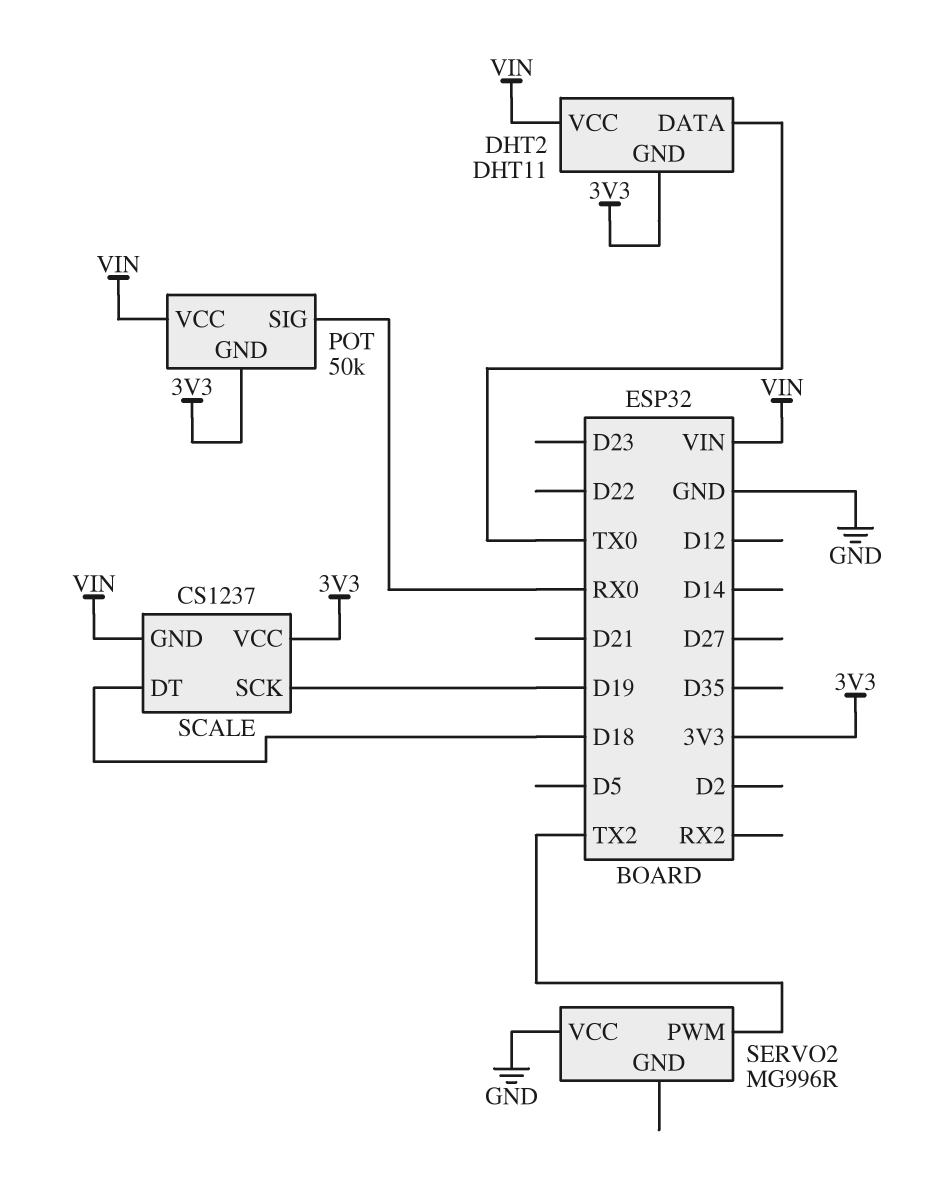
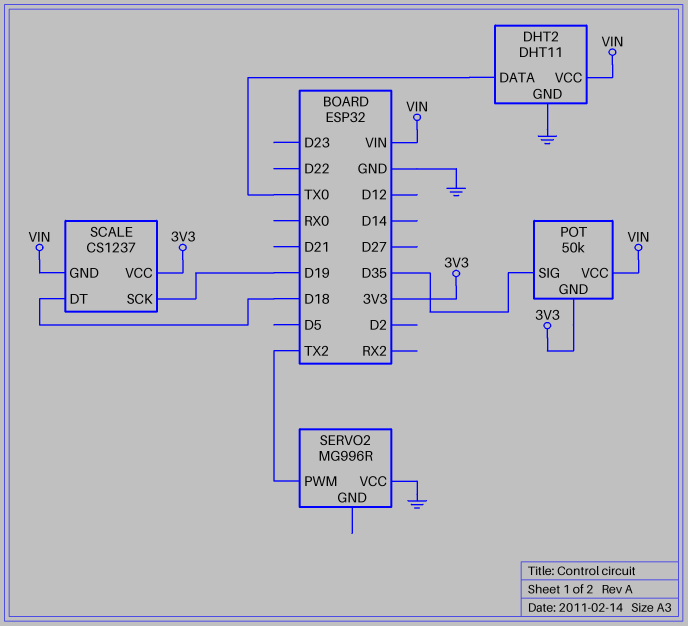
DHT2 pin GND: 3V3 -> GND
POT pin SIG: RX0 -> D35

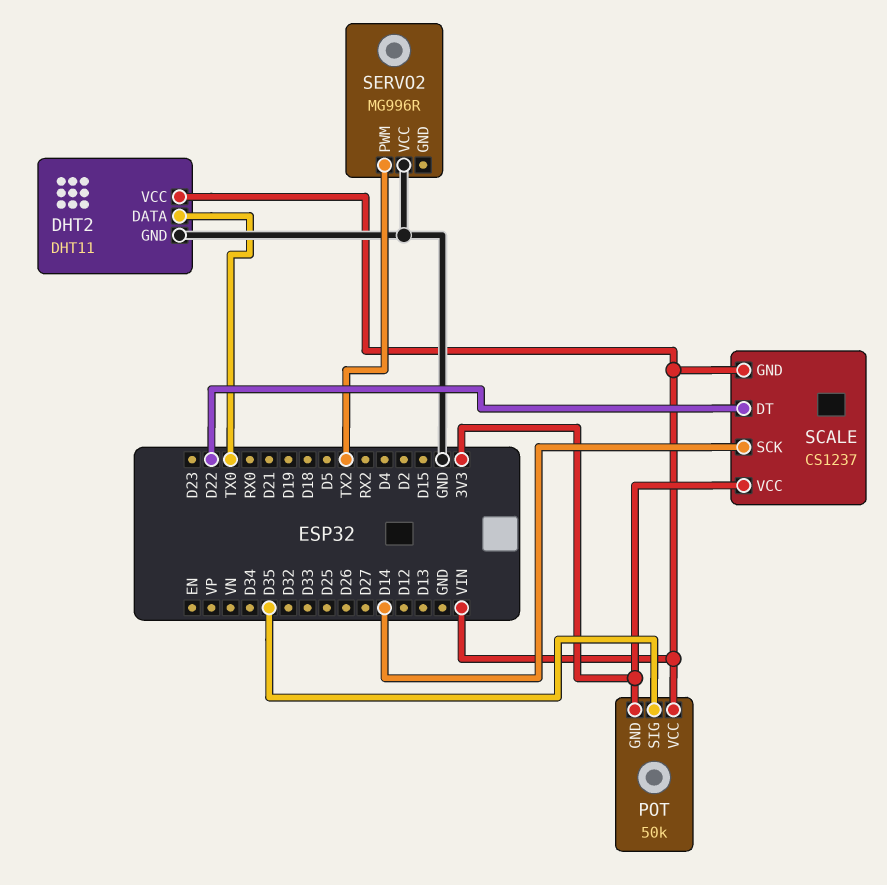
SCALE pin DT: D18 -> D22
SCALE pin SCK: D19 -> D14

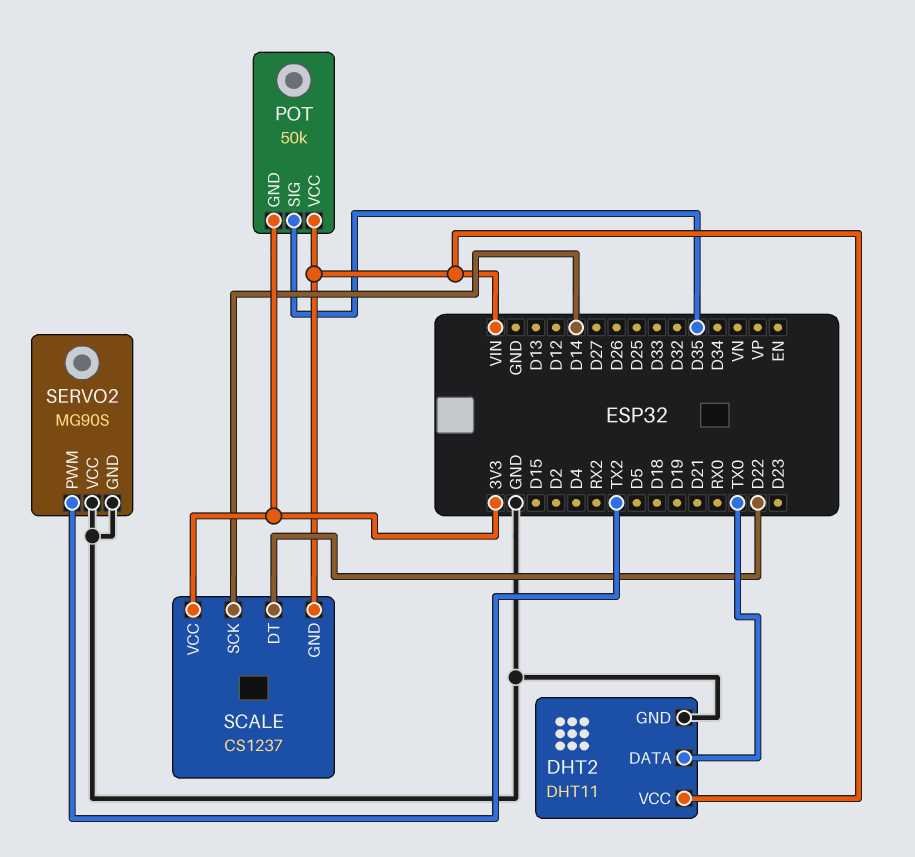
SERVO2: MG996R -> MG90S
SERVO2 pin GND: none -> GND

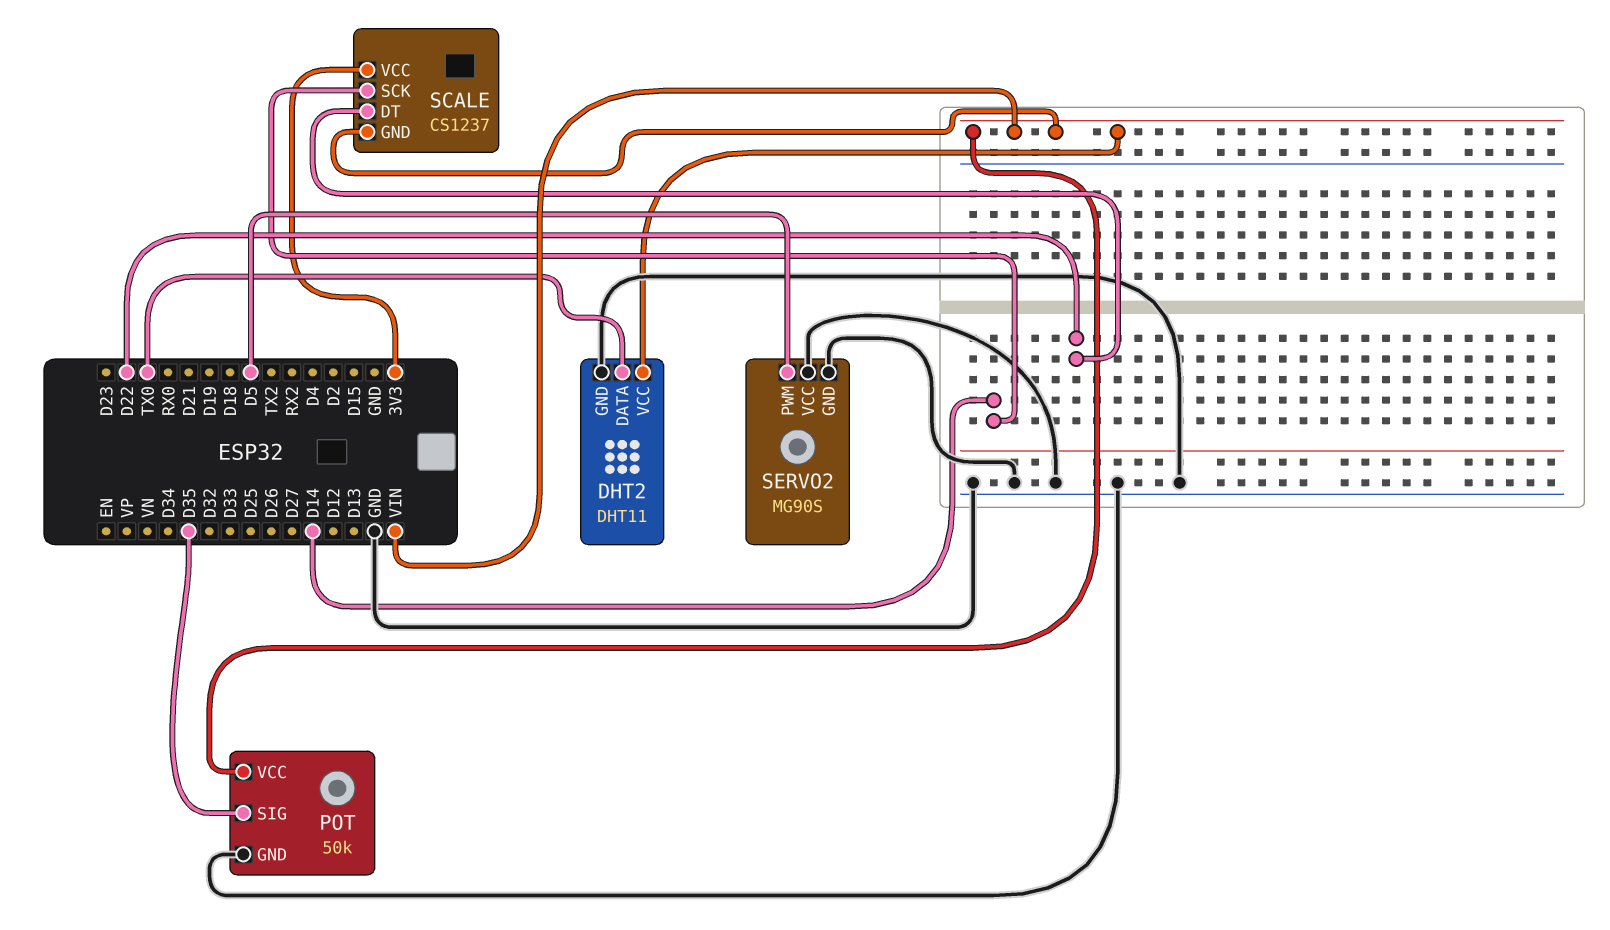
POT pin GND: 3V3 -> GND
SERVO2 pin PWM: TX2 -> D5

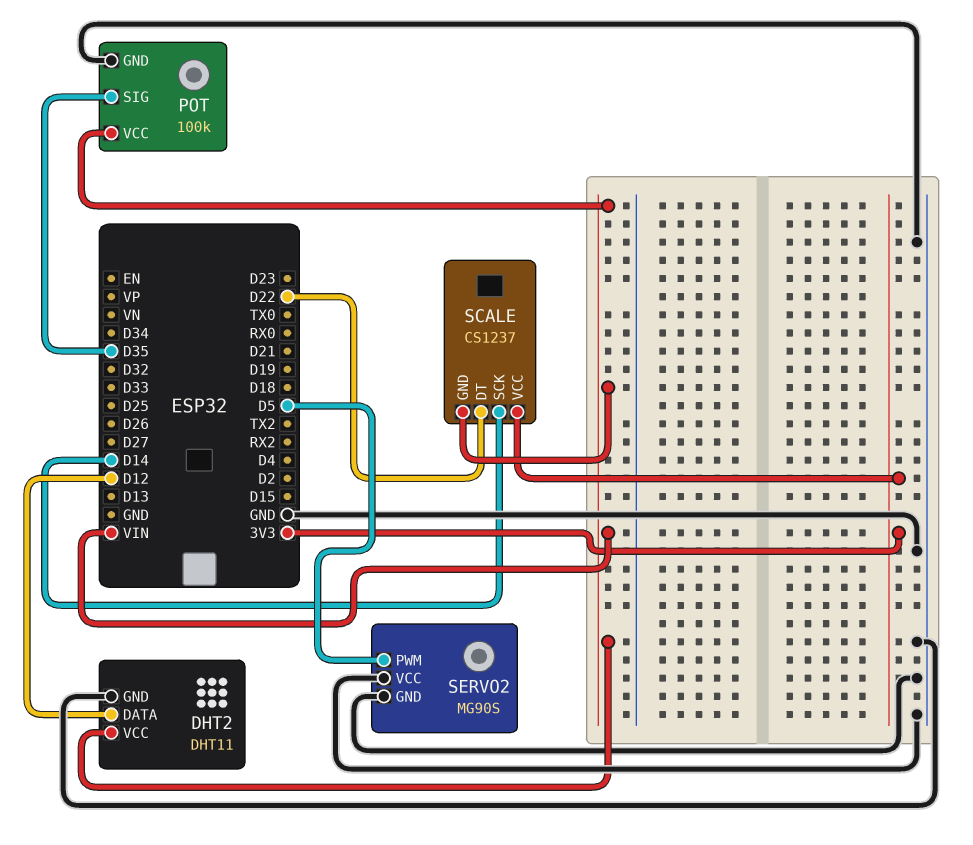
DHT2 pin DATA: TX0 -> D12
POT: 50k -> 100k

